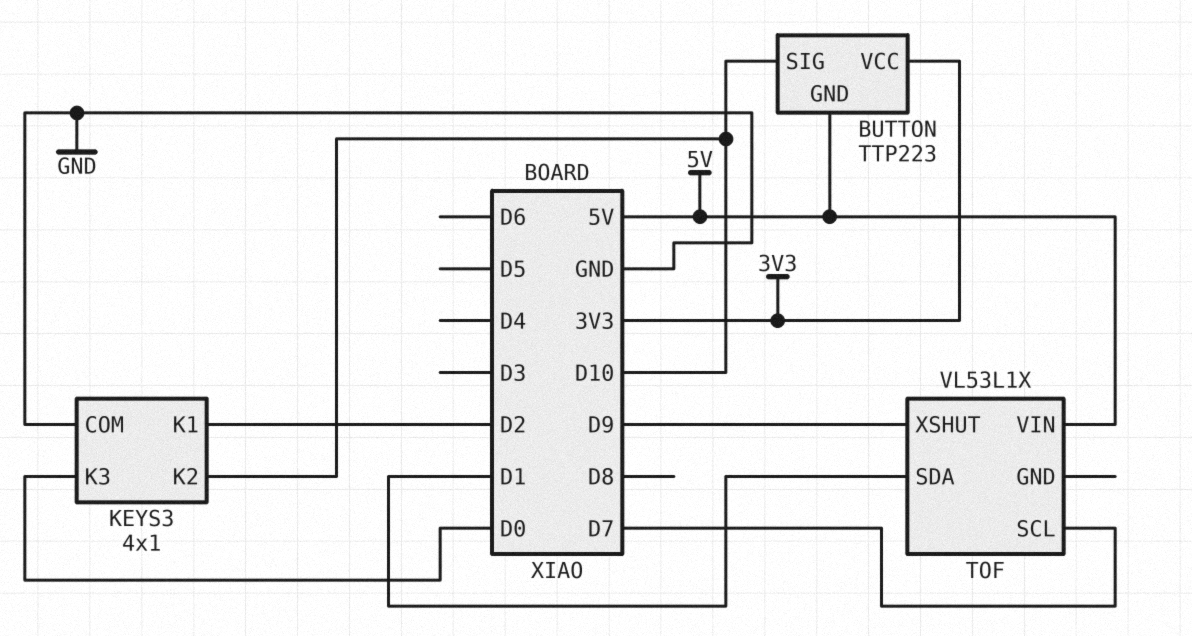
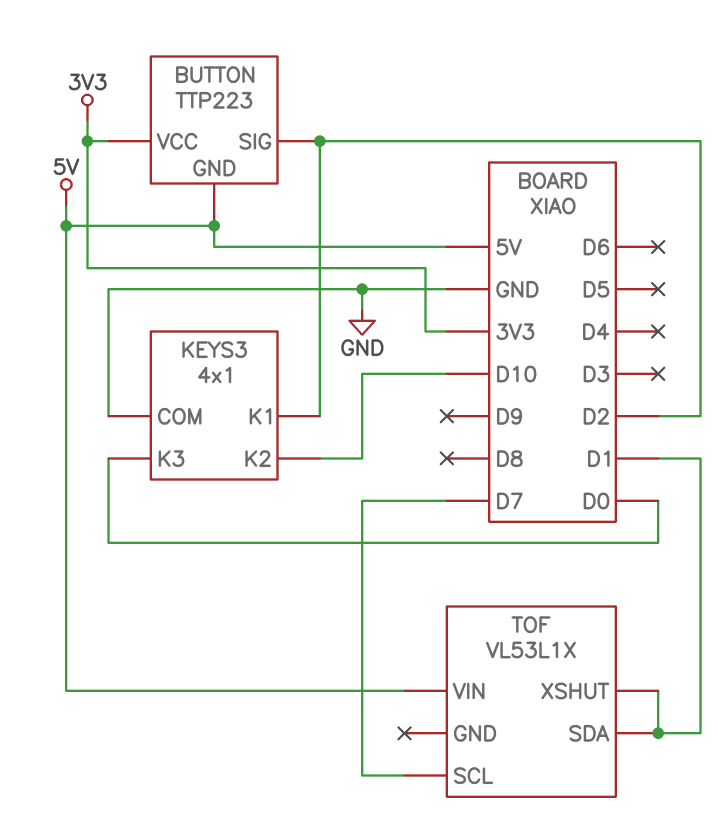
BUTTON pin SIG: D10 -> D2
TOF pin XSHUT: D9 -> D1

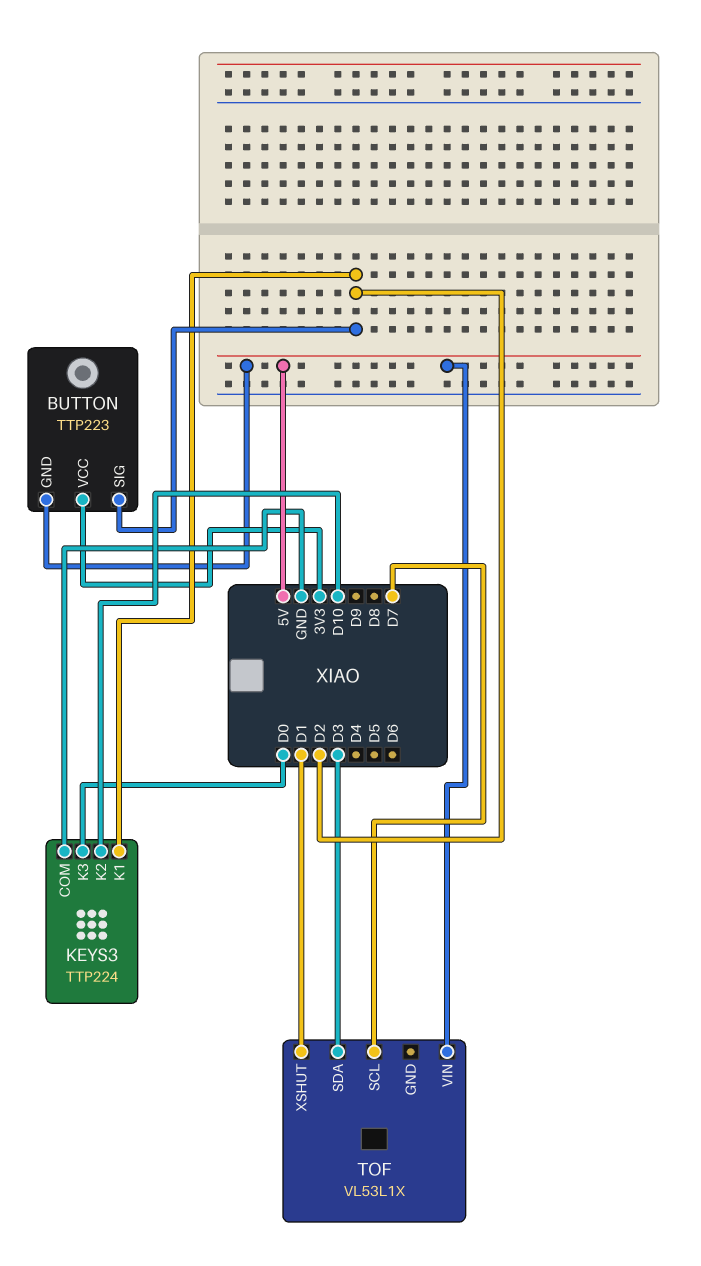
KEYS3: 4x1 -> TTP224
TOF pin SDA: D1 -> D3

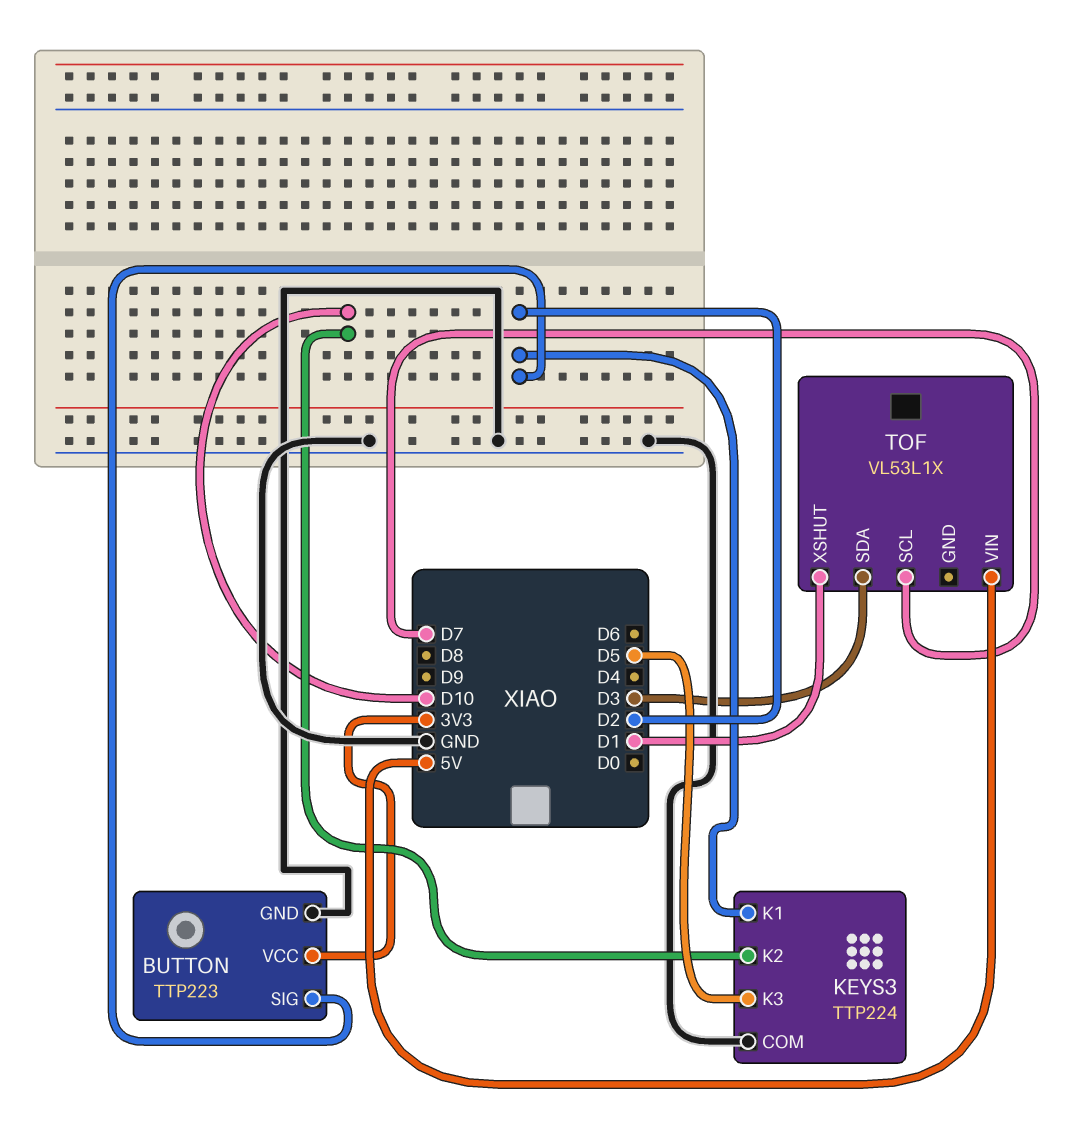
BUTTON pin GND: 5V -> GND
KEYS3 pin K3: D0 -> D5

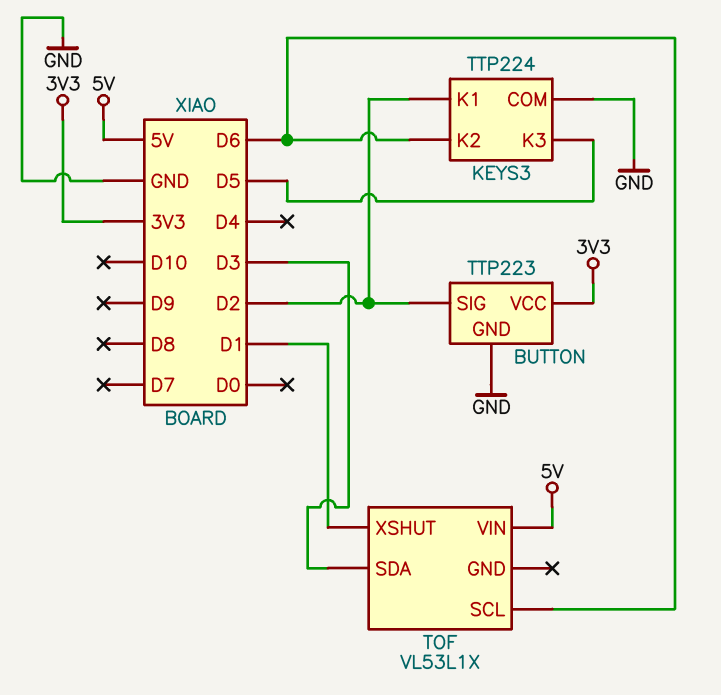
KEYS3 pin K2: D10 -> D6
TOF pin SCL: D7 -> D6

